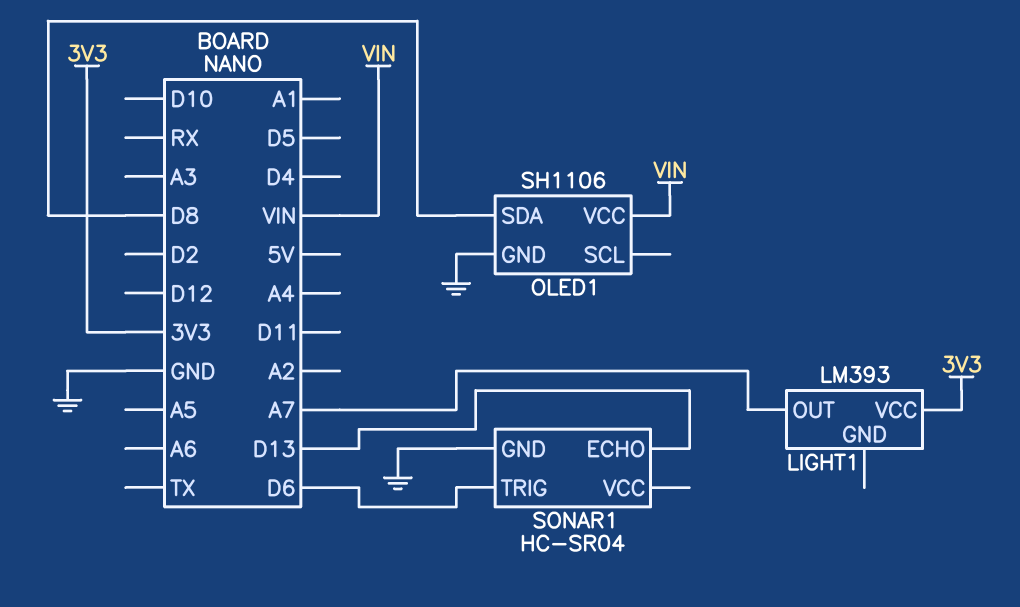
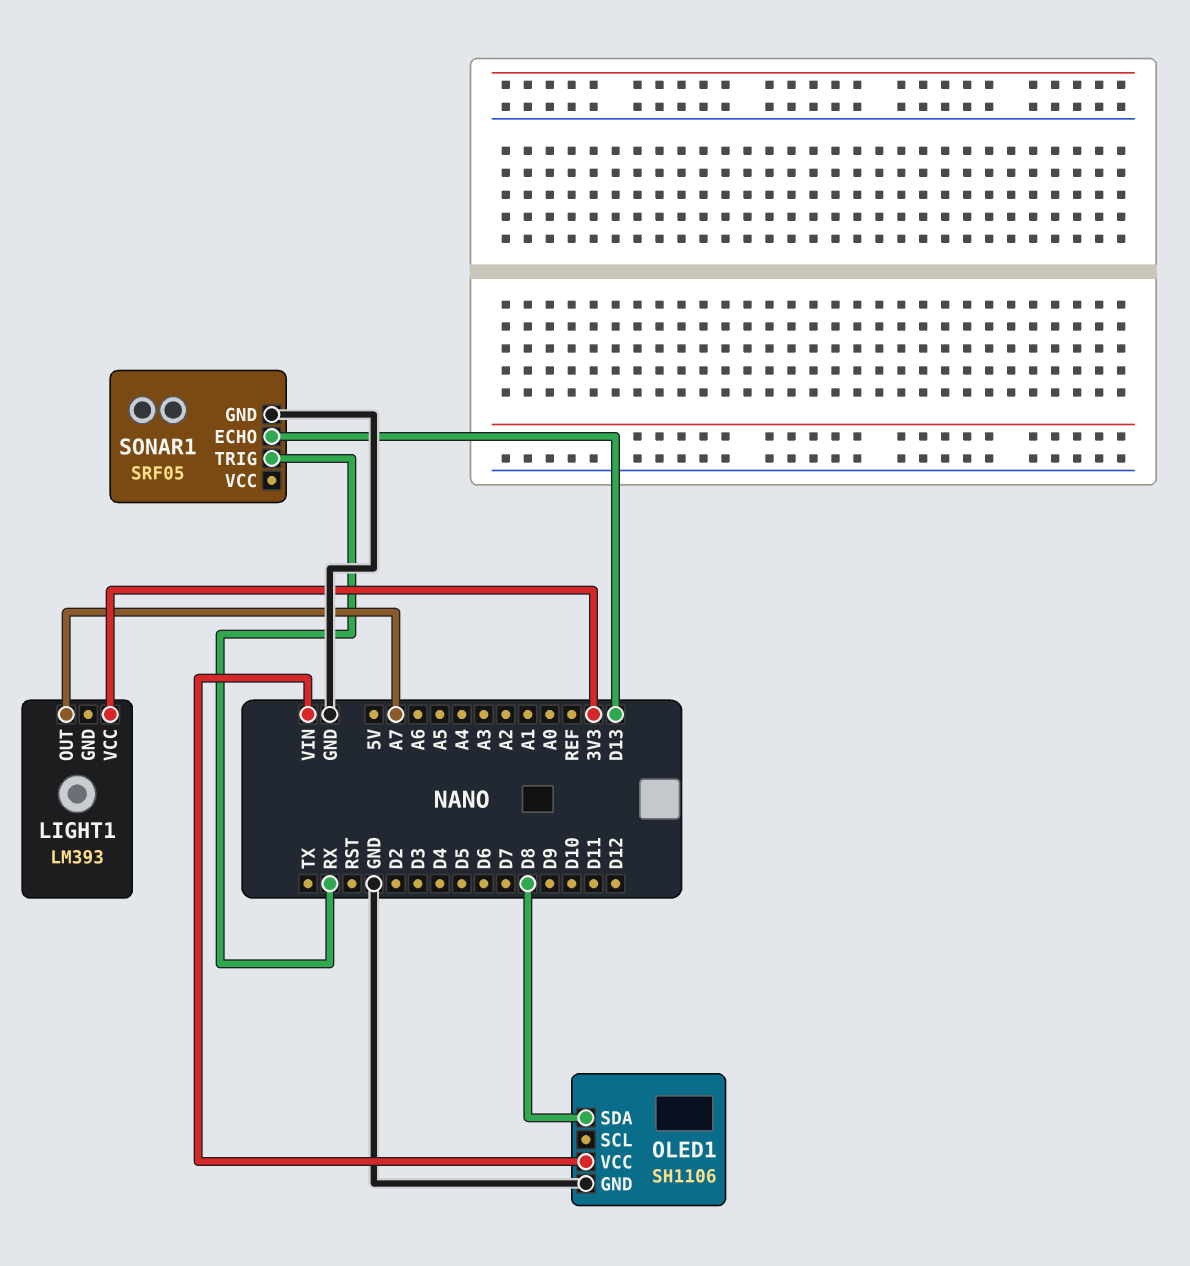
SONAR1: HC-SR04 -> SRF05
SONAR1 pin TRIG: D6 -> RX

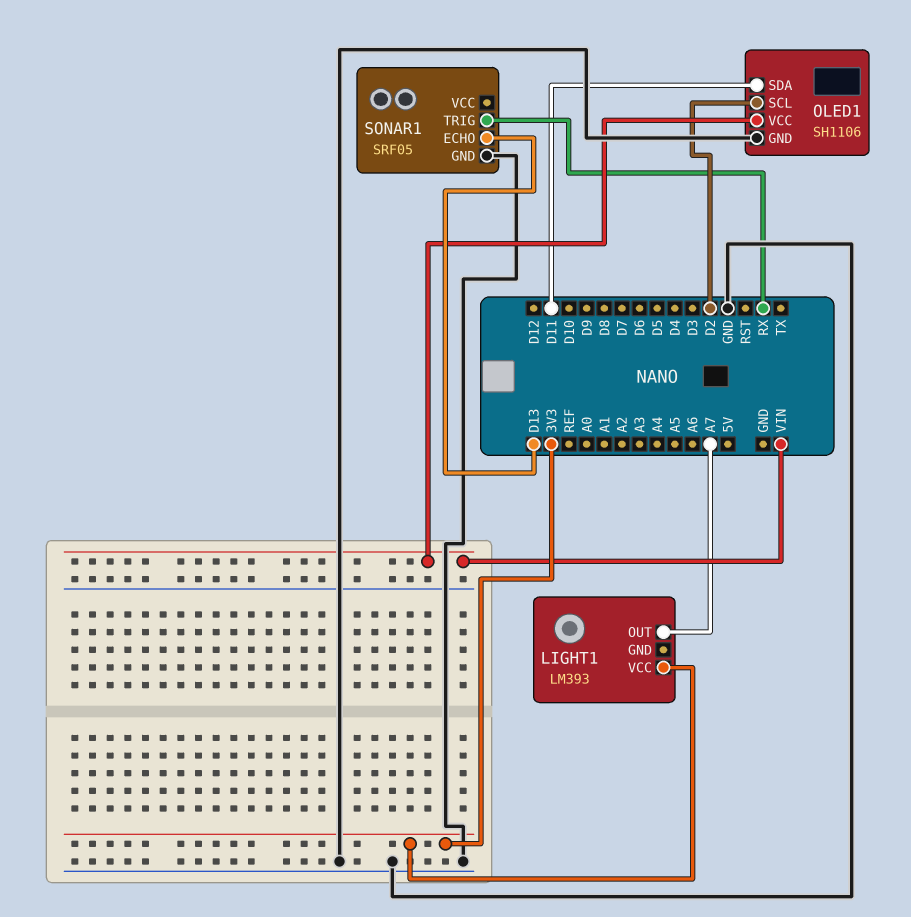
OLED1 pin SCL: none -> D2
OLED1 pin SDA: D8 -> D11

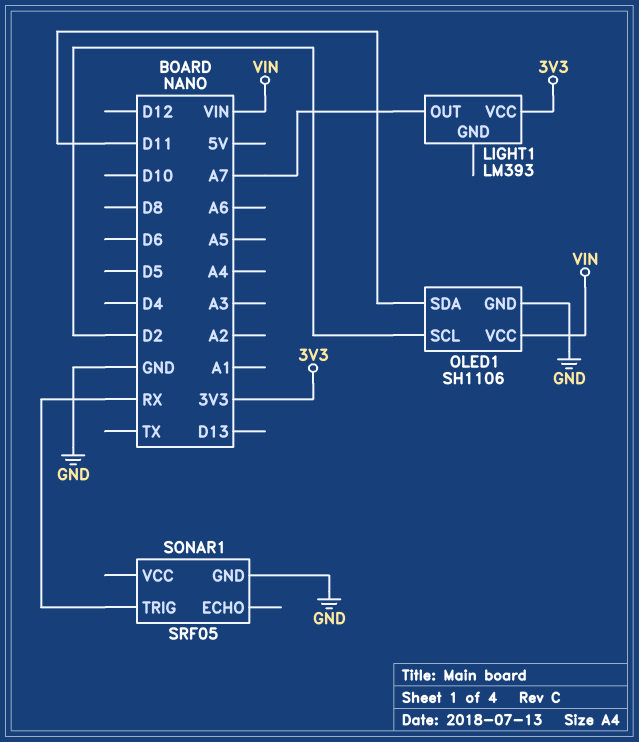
SONAR1 pin ECHO: D13 -> none

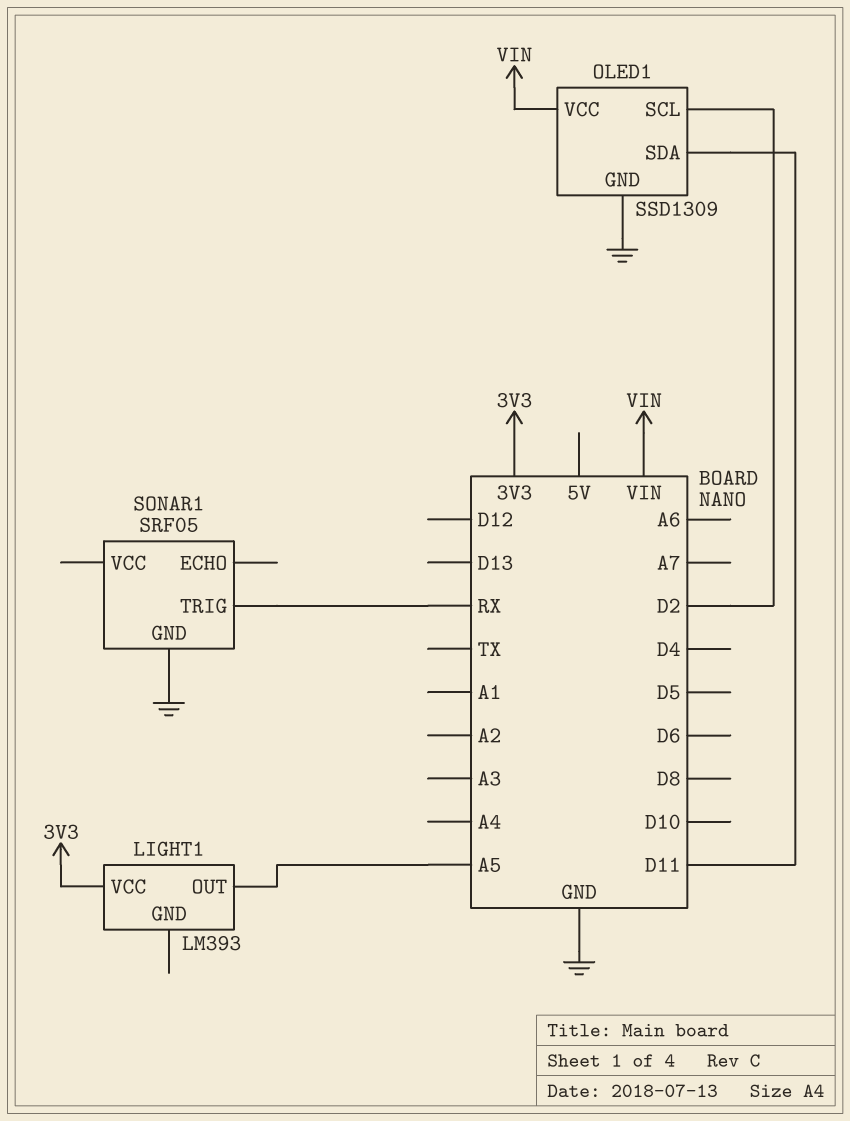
LIGHT1 pin OUT: A7 -> A5
OLED1: SH1106 -> SSD1309

